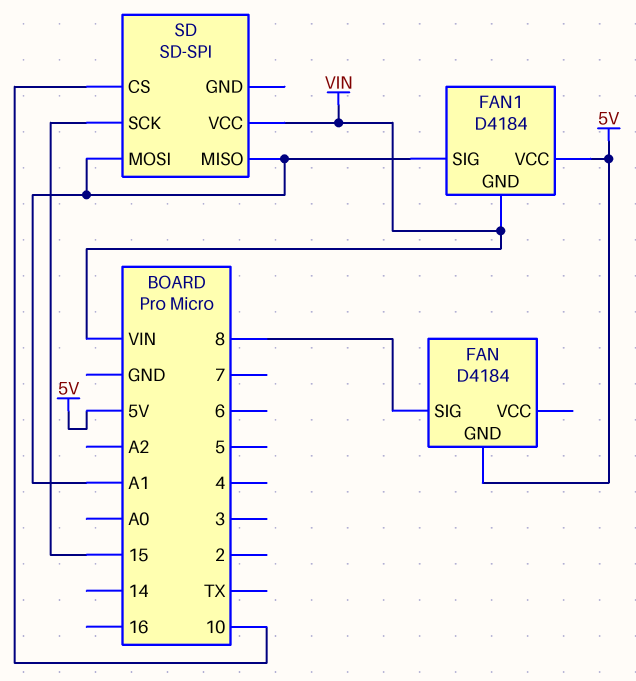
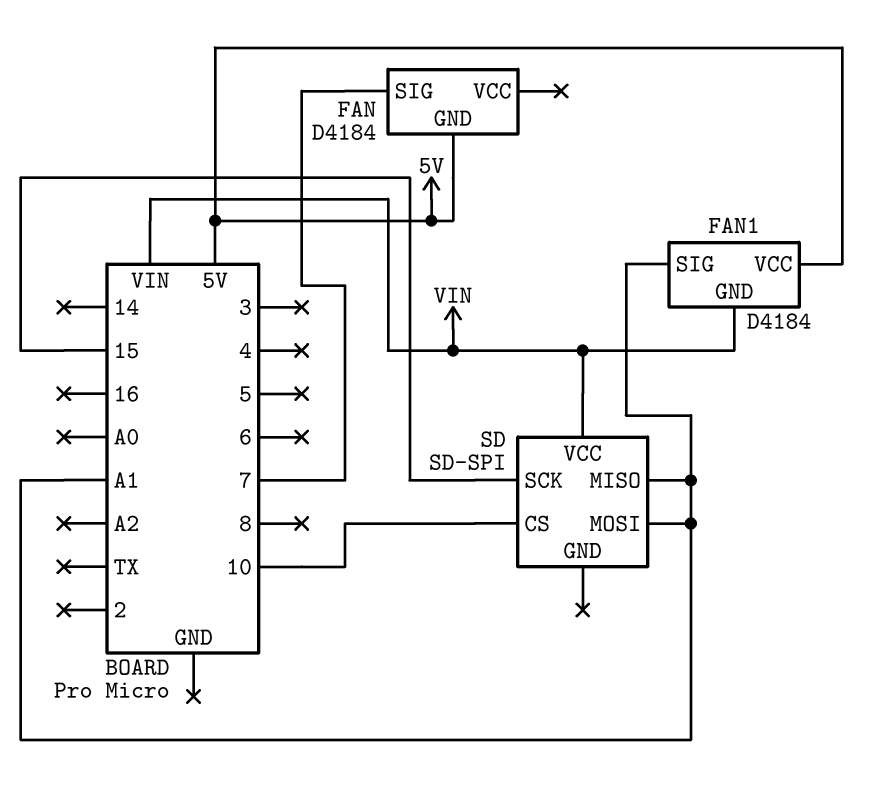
FAN pin SIG: 8 -> 7

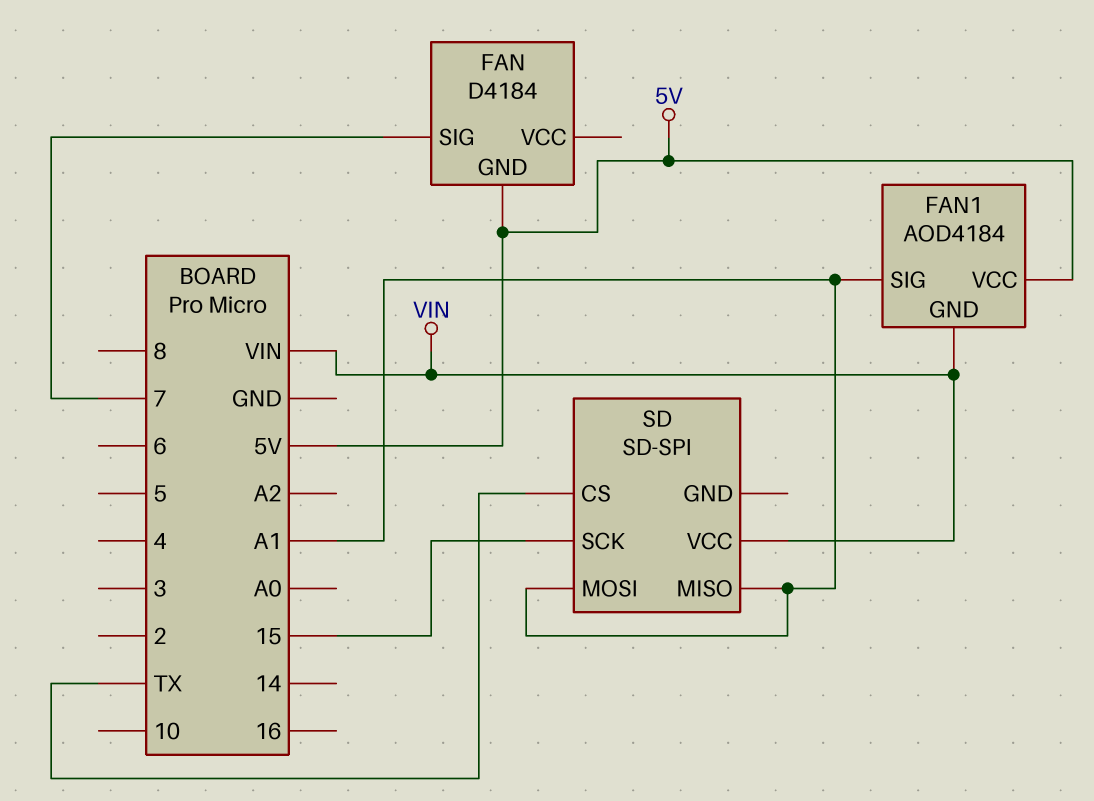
FAN1: D4184 -> AOD4184
SD pin CS: 10 -> TX

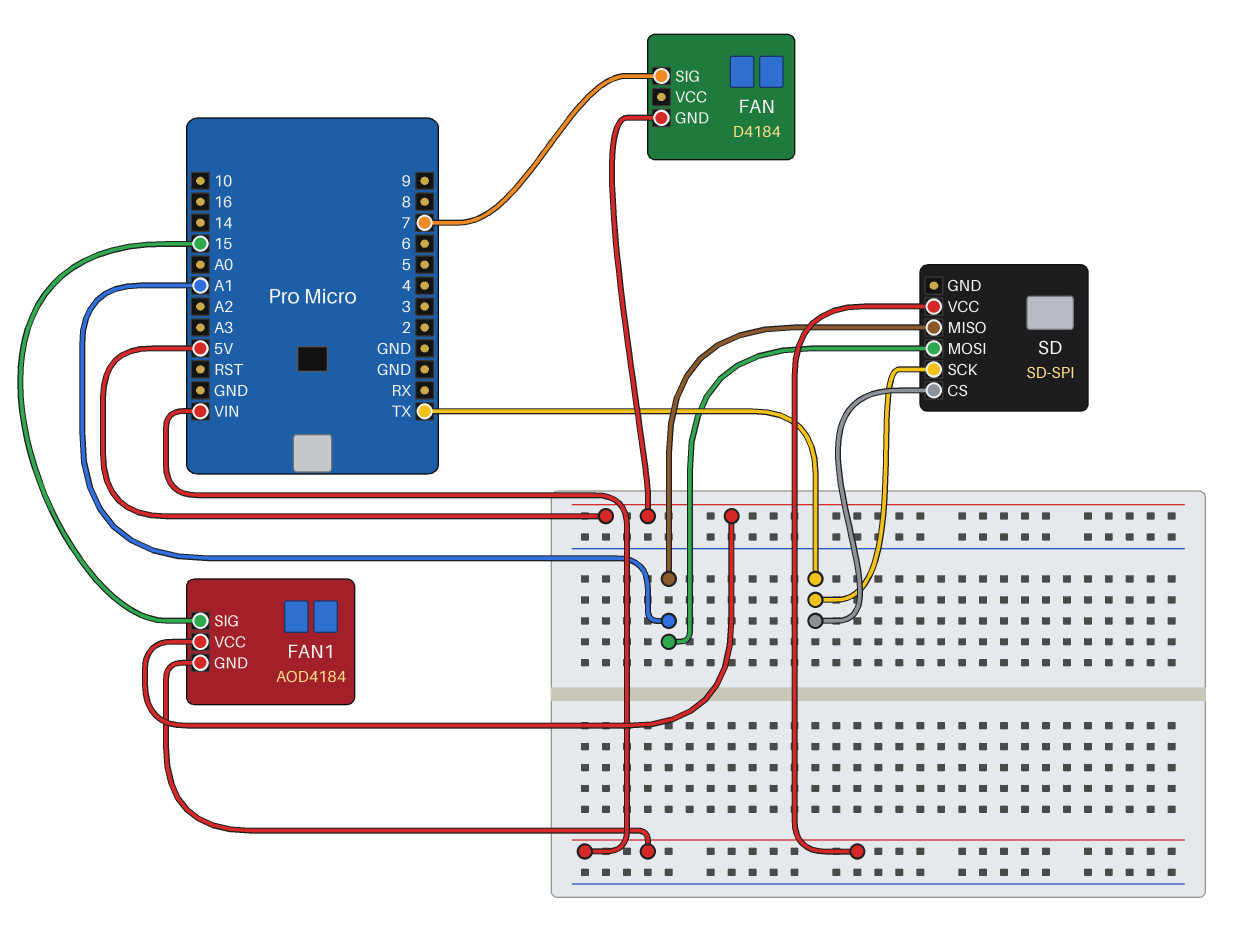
FAN1 pin SIG: A1 -> 15
SD pin SCK: 15 -> TX

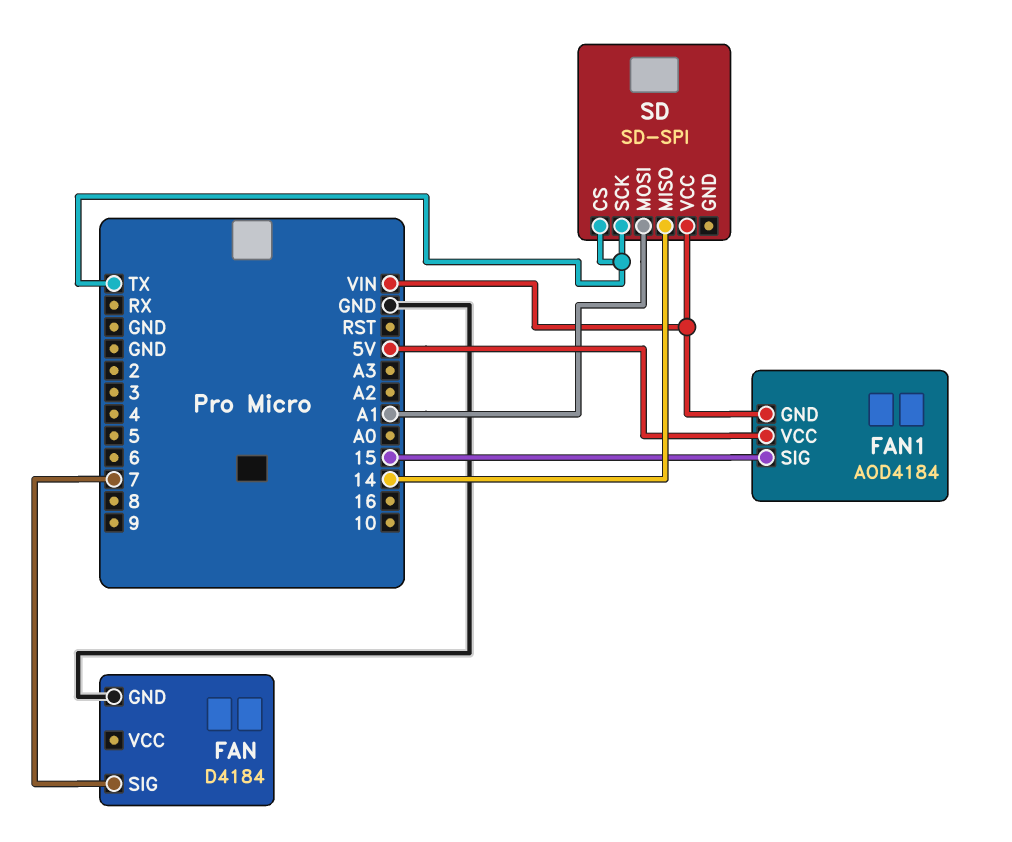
FAN pin GND: 5V -> GND
SD pin MISO: A1 -> 14

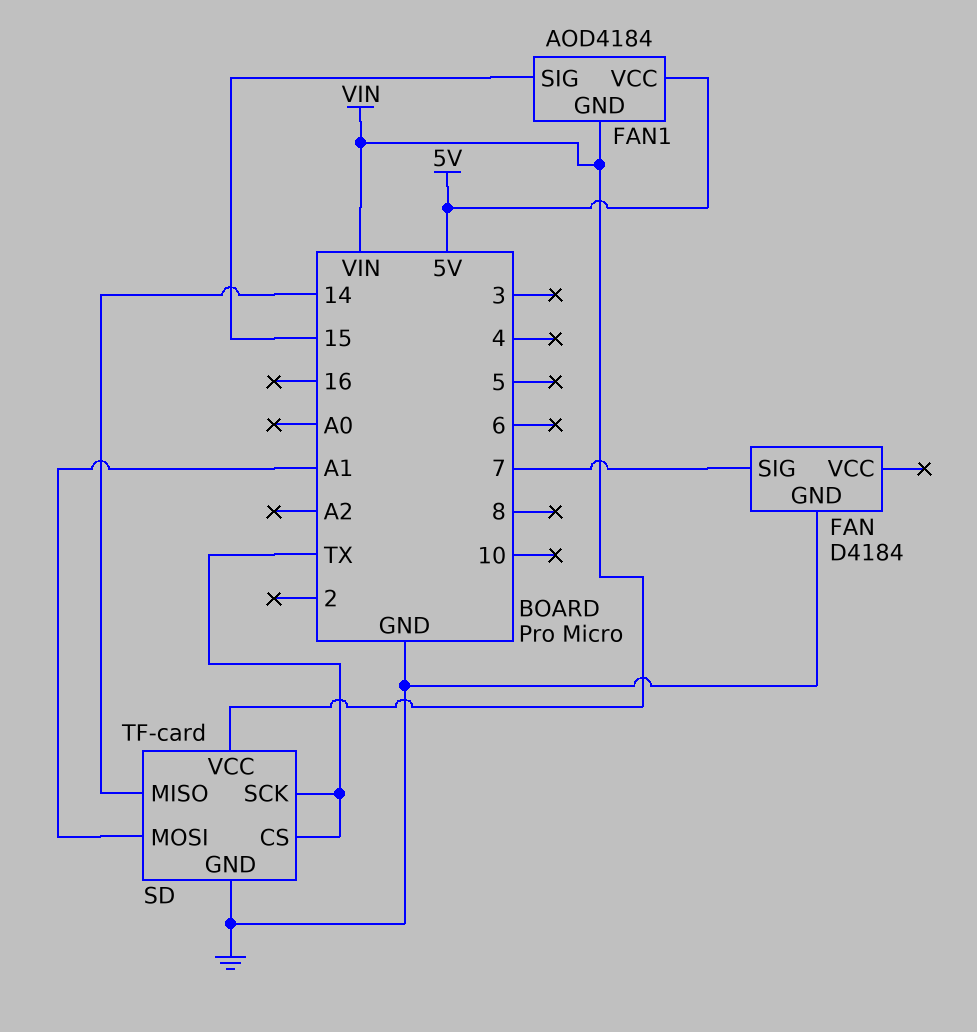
SD: SD-SPI -> TF-card
SD pin GND: none -> GND

